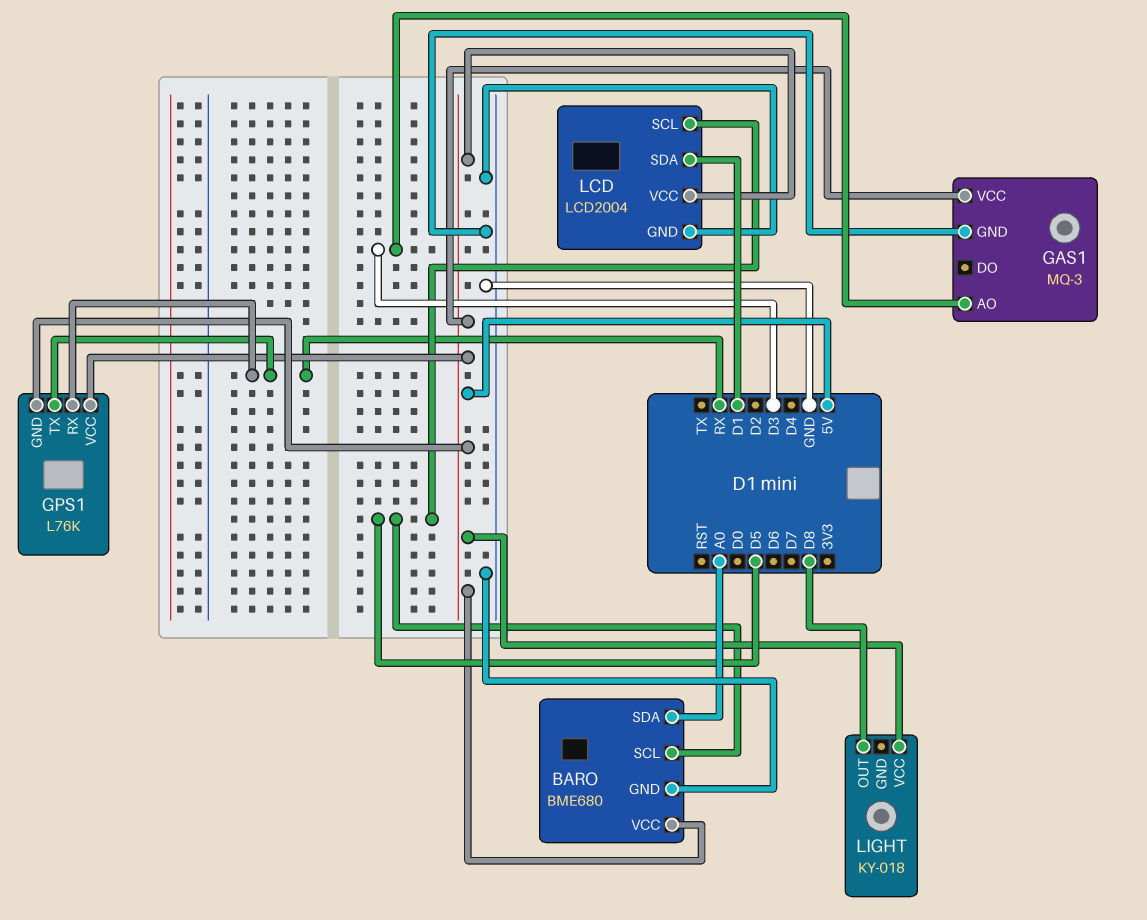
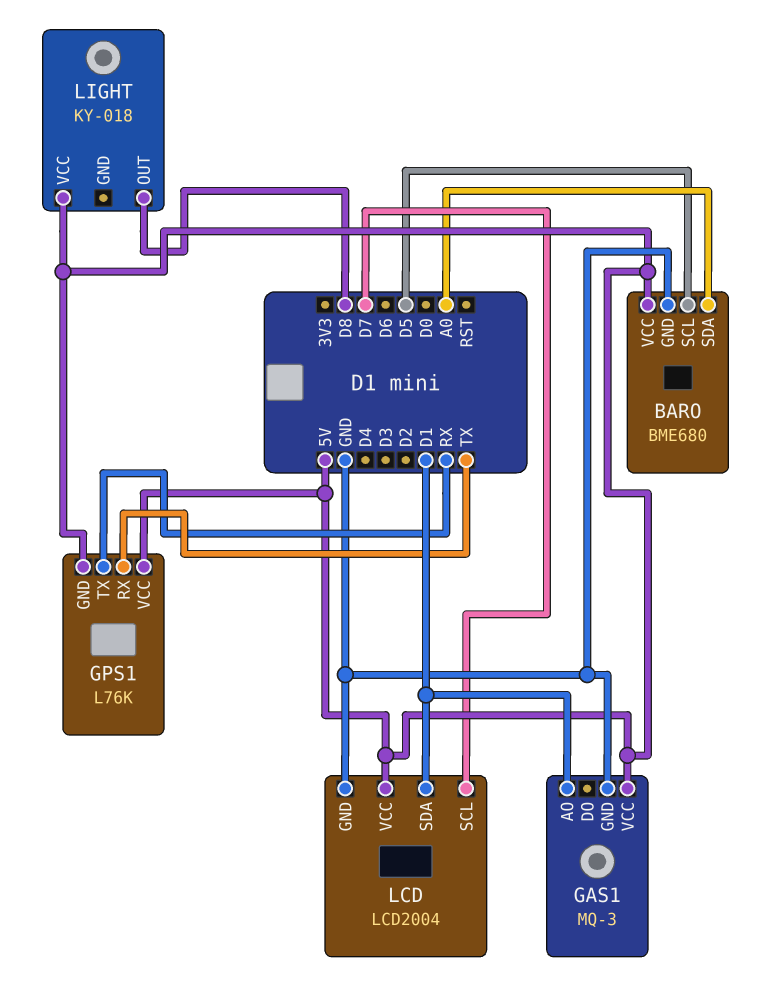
GAS1 pin AO: D3 -> D1
GPS1 pin RX: RX -> TX
LCD pin SCL: D5 -> D7

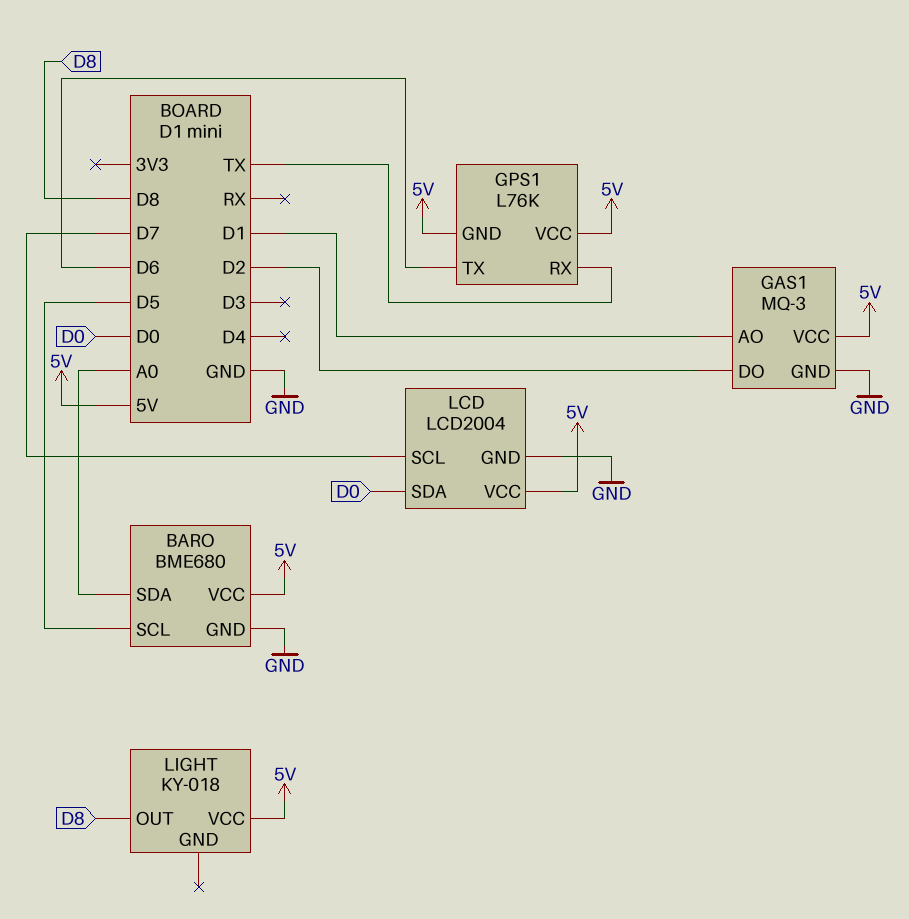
GAS1 pin DO: none -> D2
GPS1 pin TX: RX -> D6
LCD pin SDA: D1 -> D0

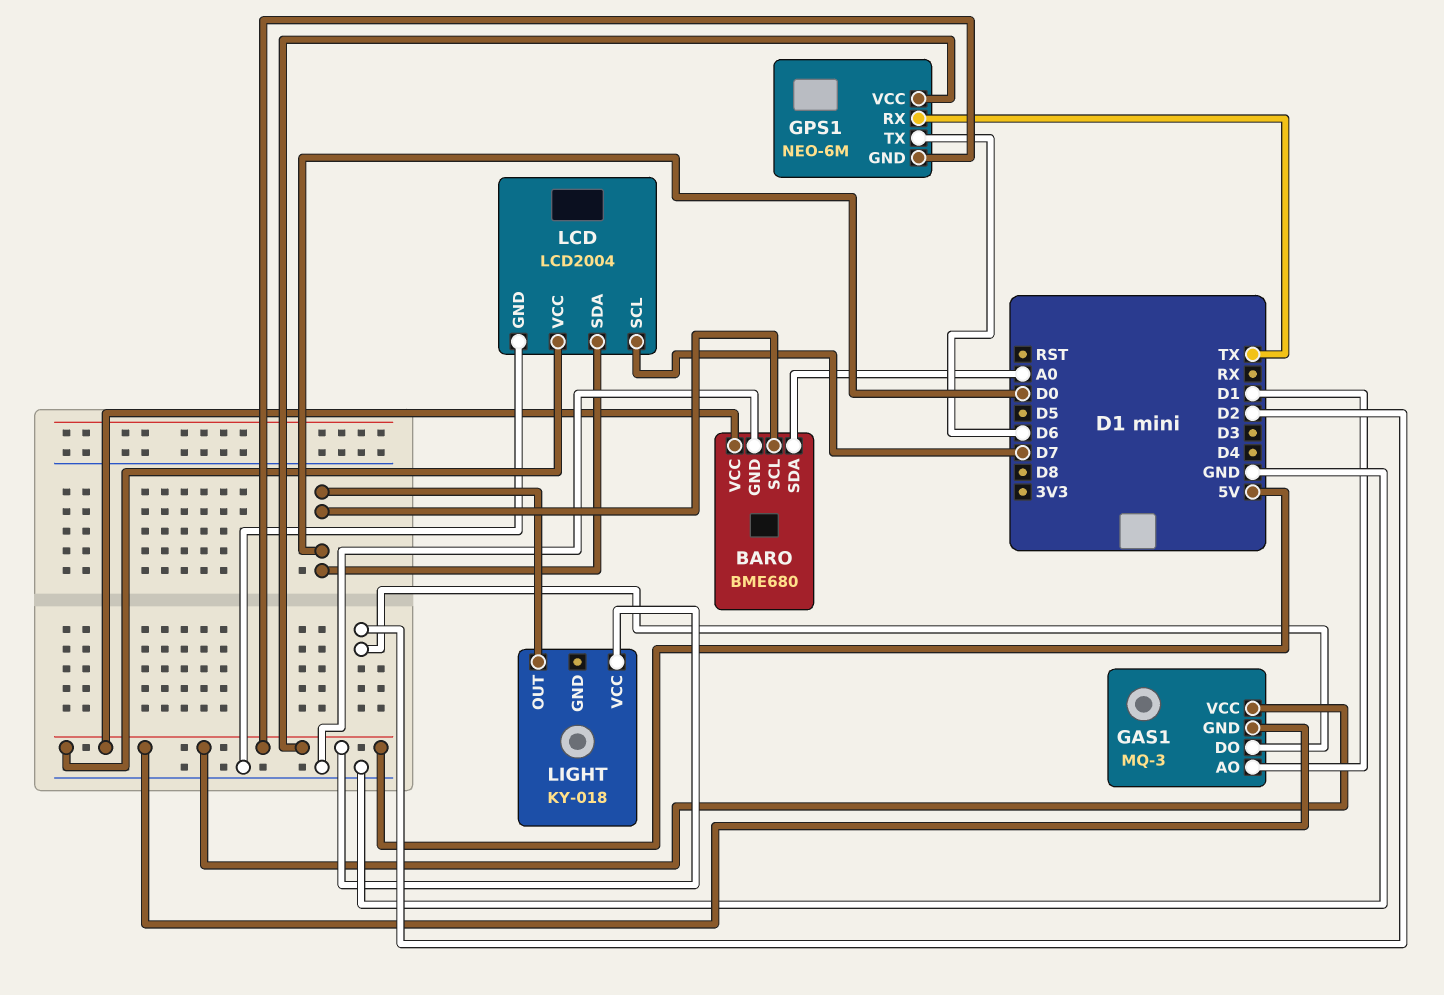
BARO pin SCL: D5 -> D0
GAS1 pin GND: GND -> 5V
GPS1: L76K -> NEO-6M
LIGHT pin OUT: D8 -> D0

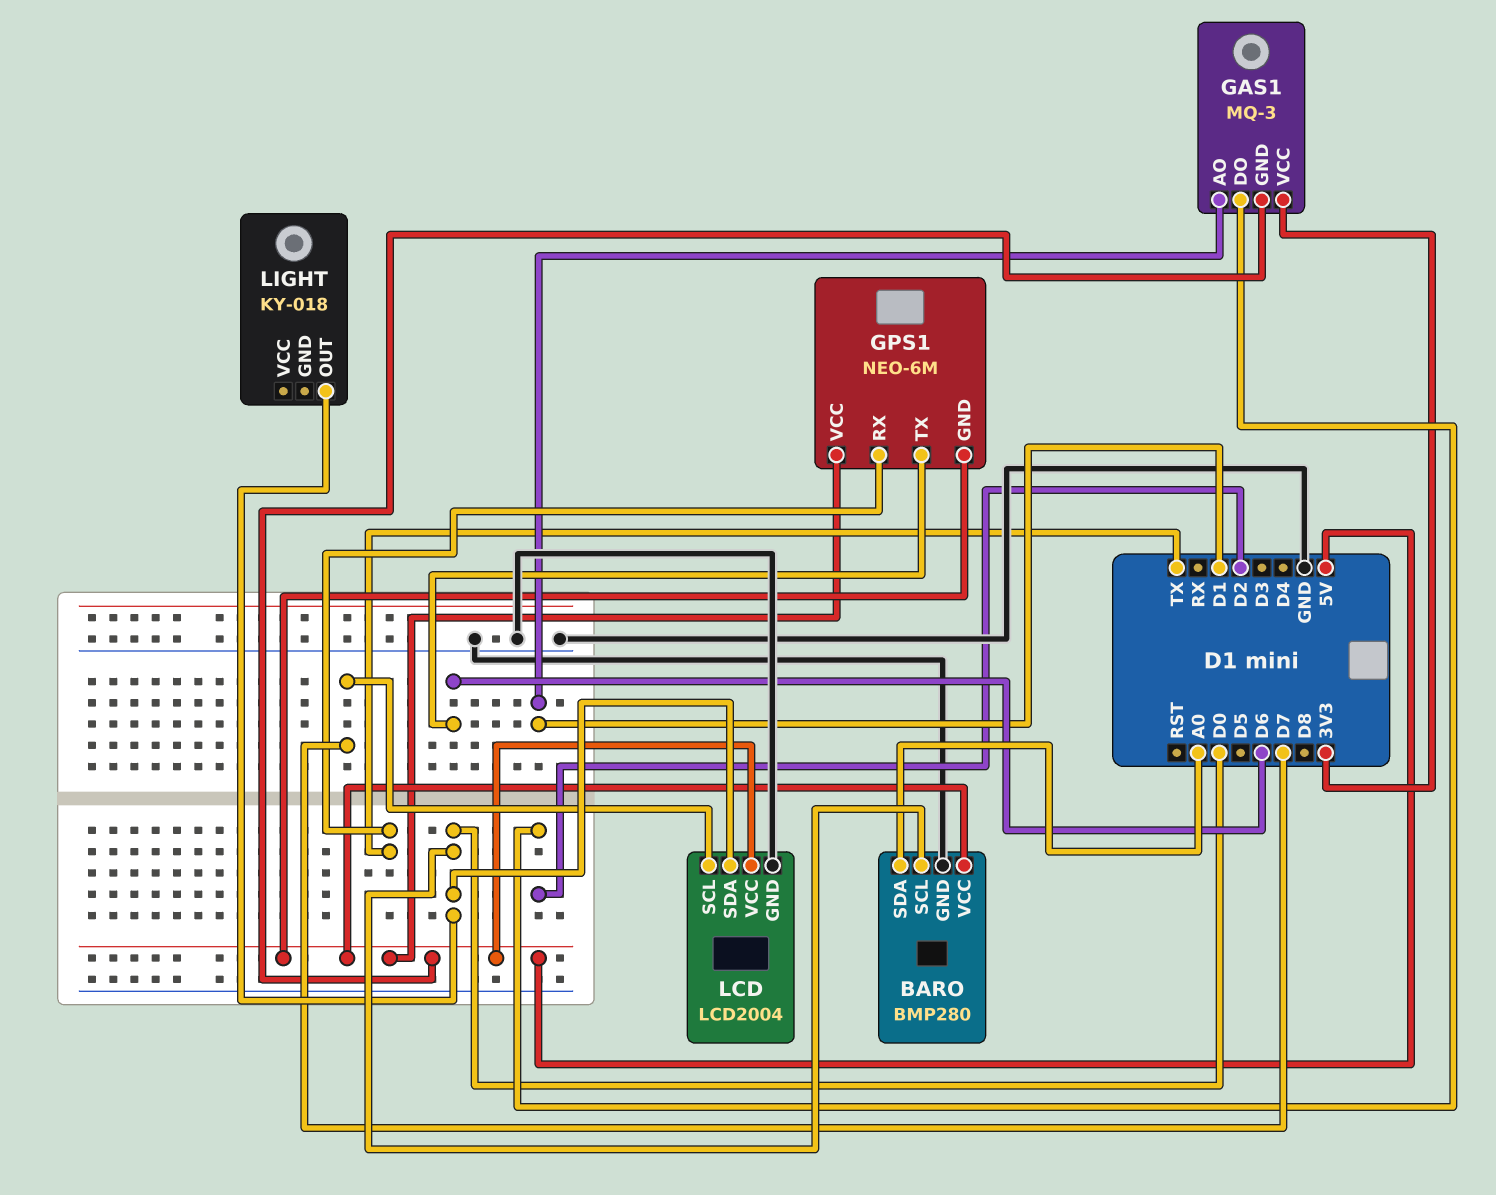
BARO: BME680 -> BMP280
GAS1 pin VCC: 5V -> 3V3
LIGHT pin VCC: 5V -> none

